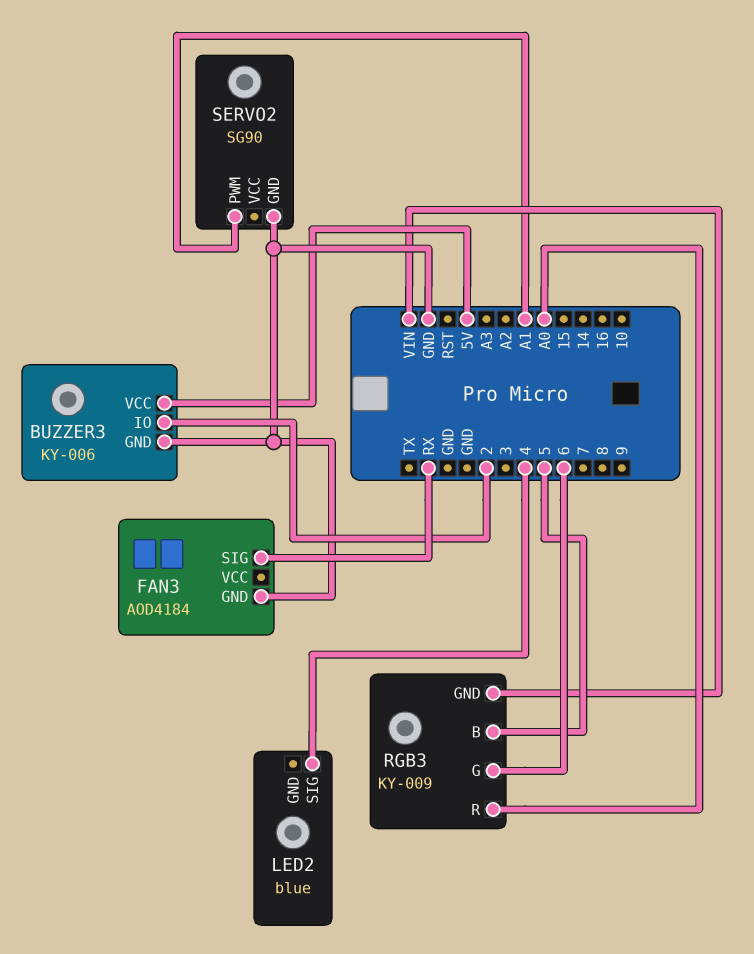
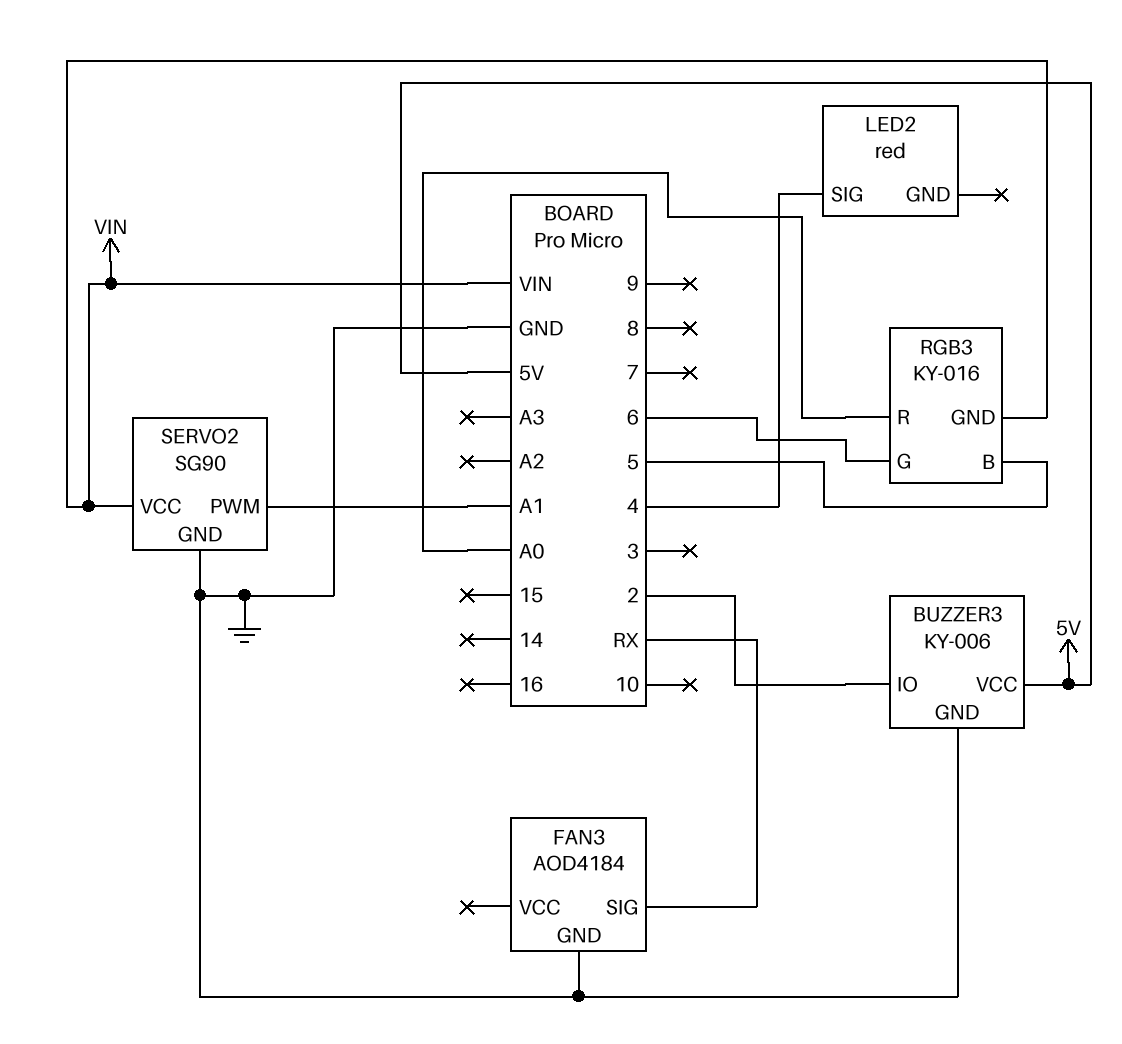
LED2: blue -> red
RGB3: KY-009 -> KY-016
SERVO2 pin VCC: none -> VIN

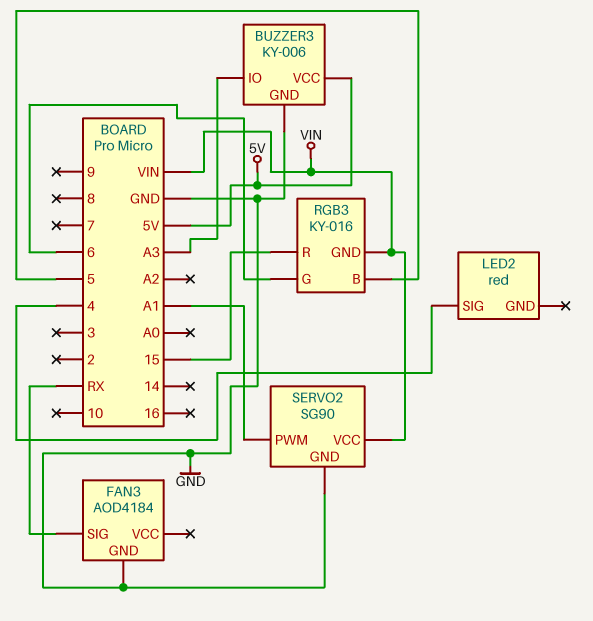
BUZZER3 pin IO: 2 -> A3
RGB3 pin R: A0 -> 15

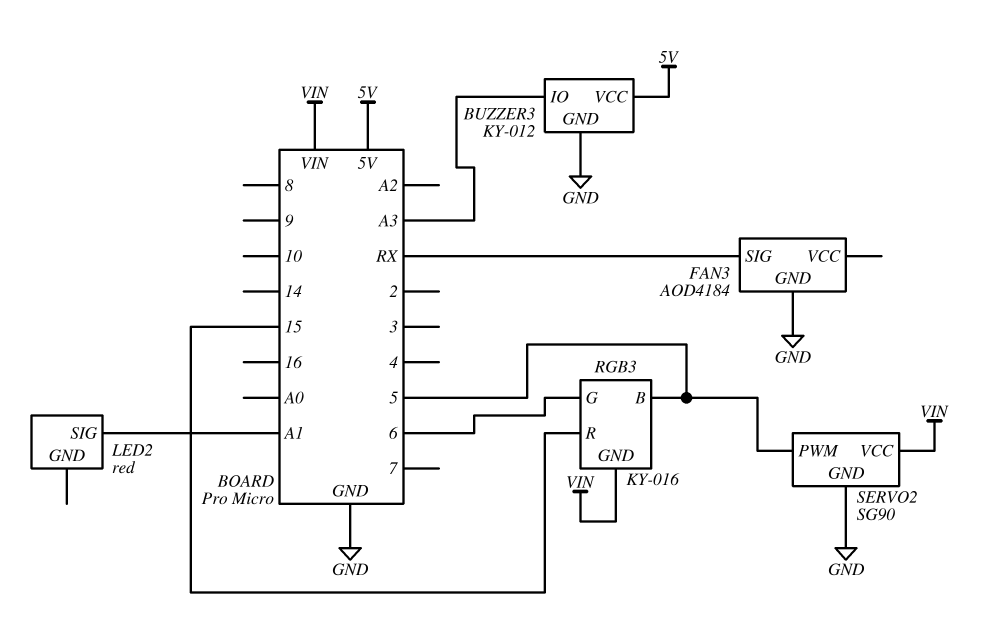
BUZZER3: KY-006 -> KY-012
LED2 pin SIG: 4 -> A1
SERVO2 pin PWM: A1 -> 5

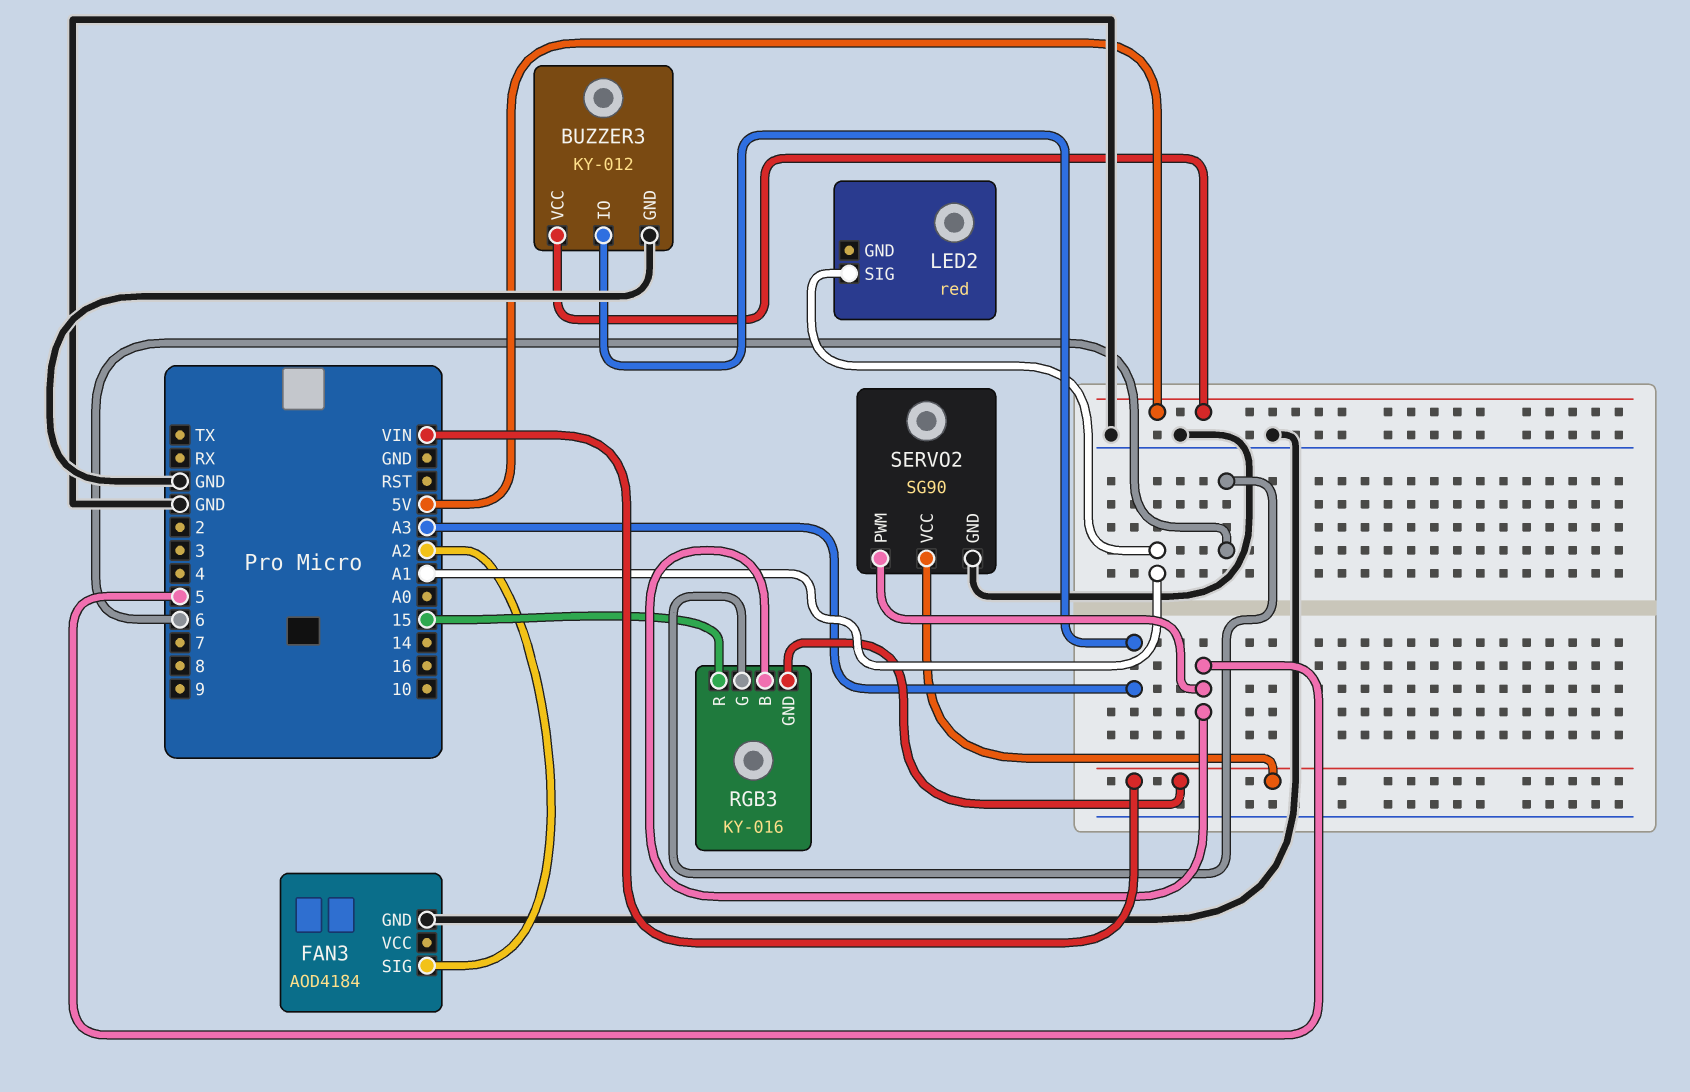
FAN3 pin SIG: RX -> A2

